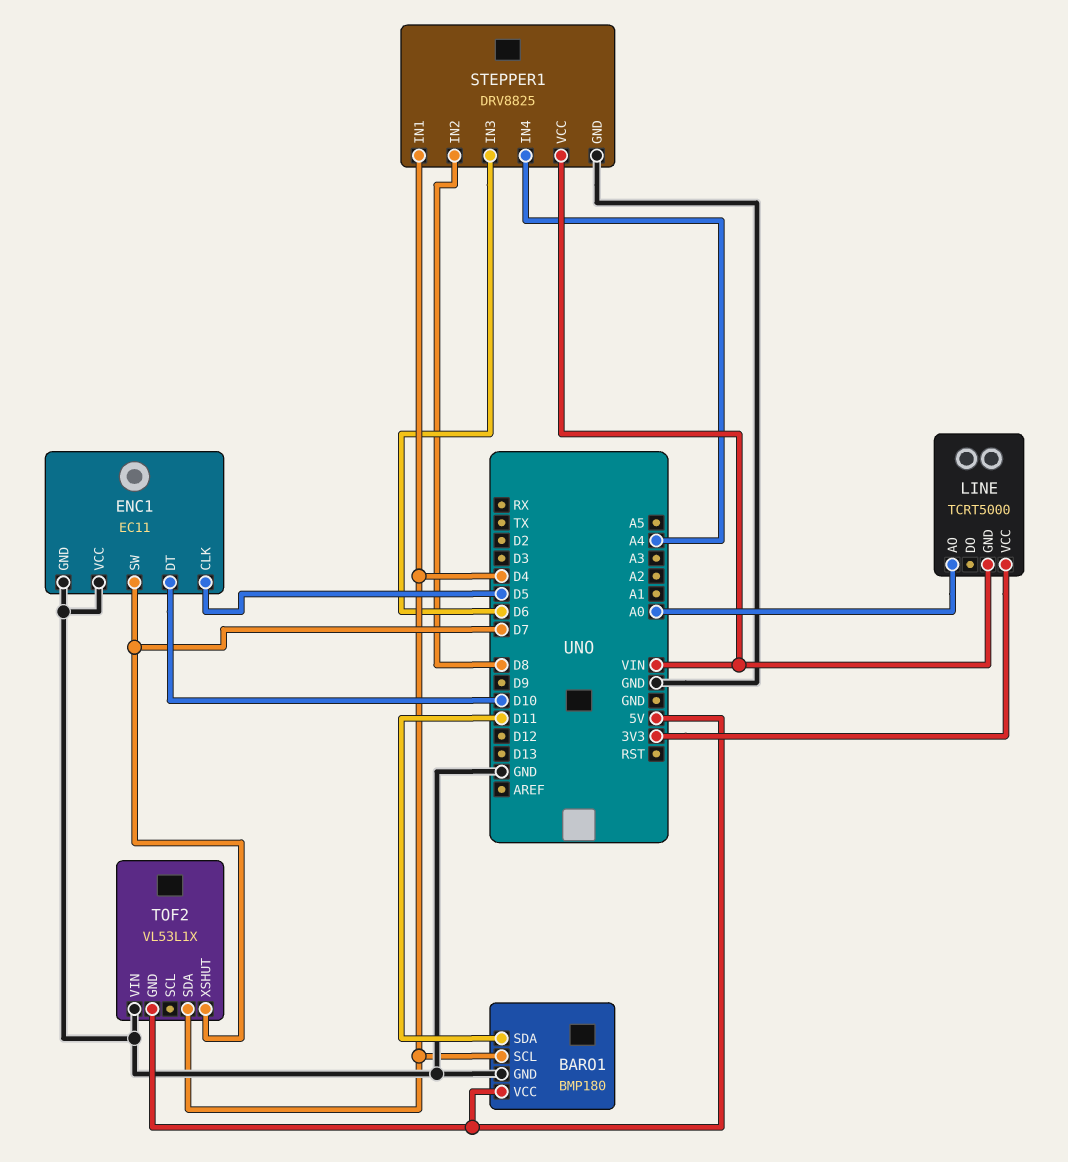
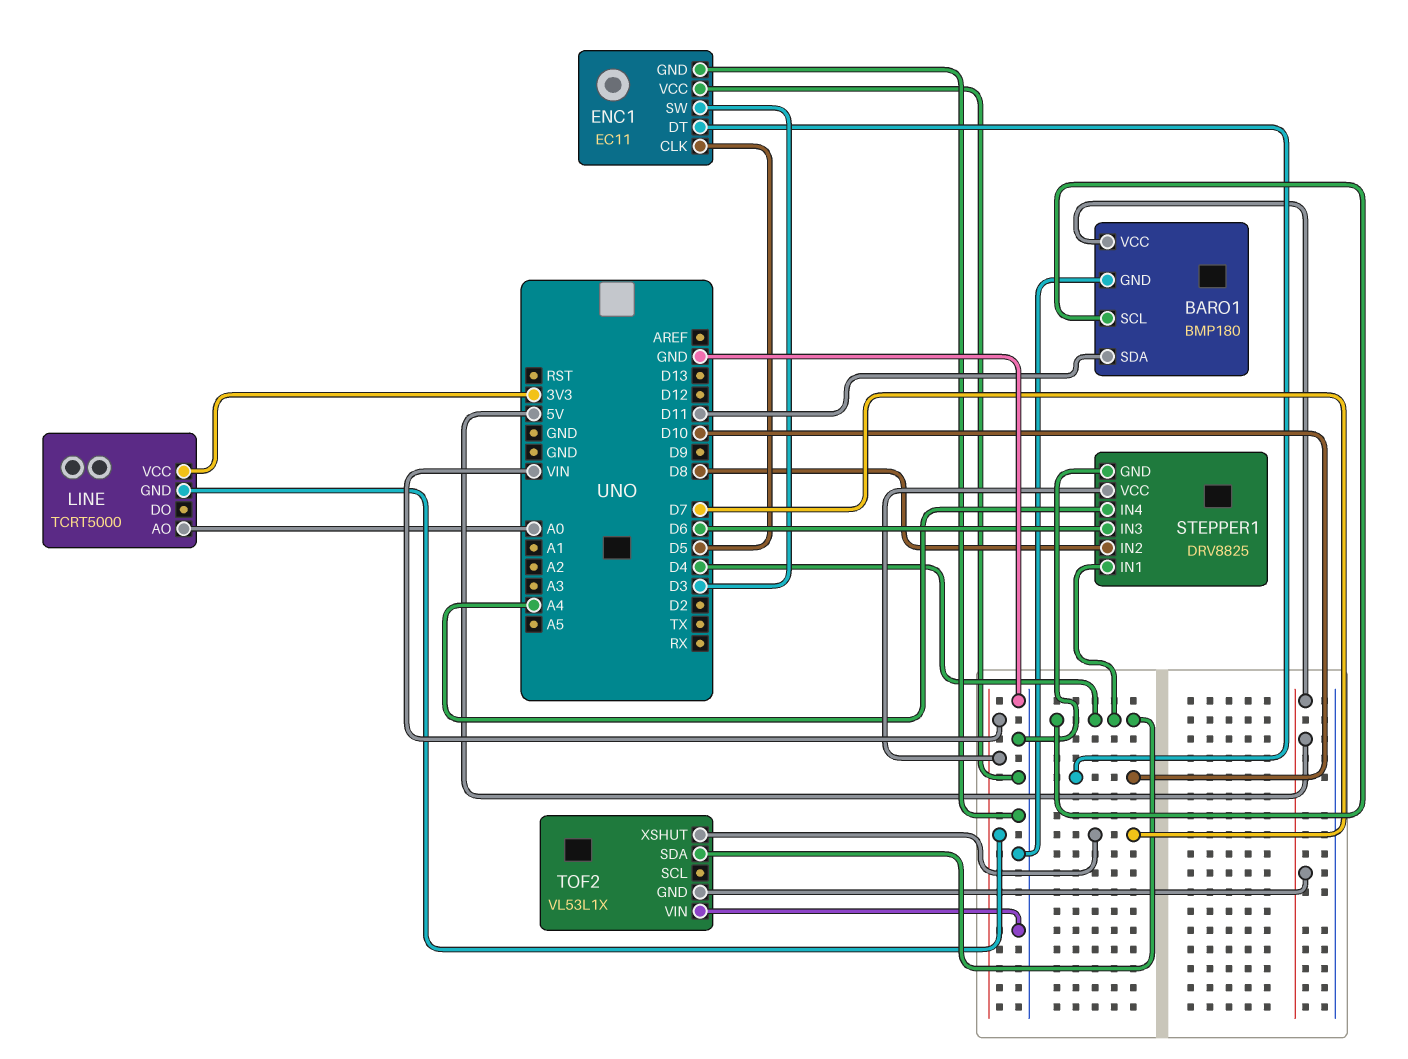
ENC1 pin SW: D7 -> D3

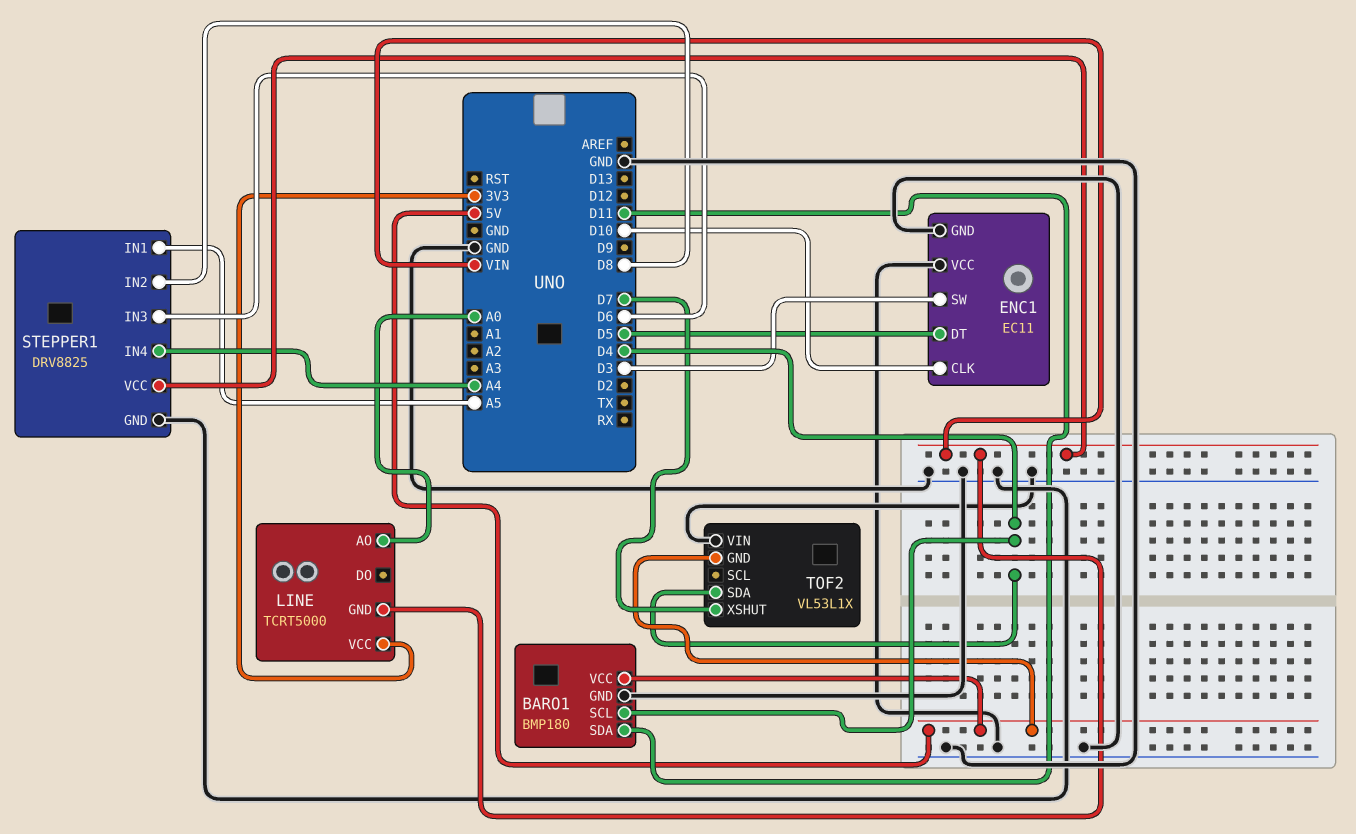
ENC1 pin CLK: D5 -> D10
ENC1 pin DT: D10 -> D5
STEPPER1 pin IN1: D4 -> A5

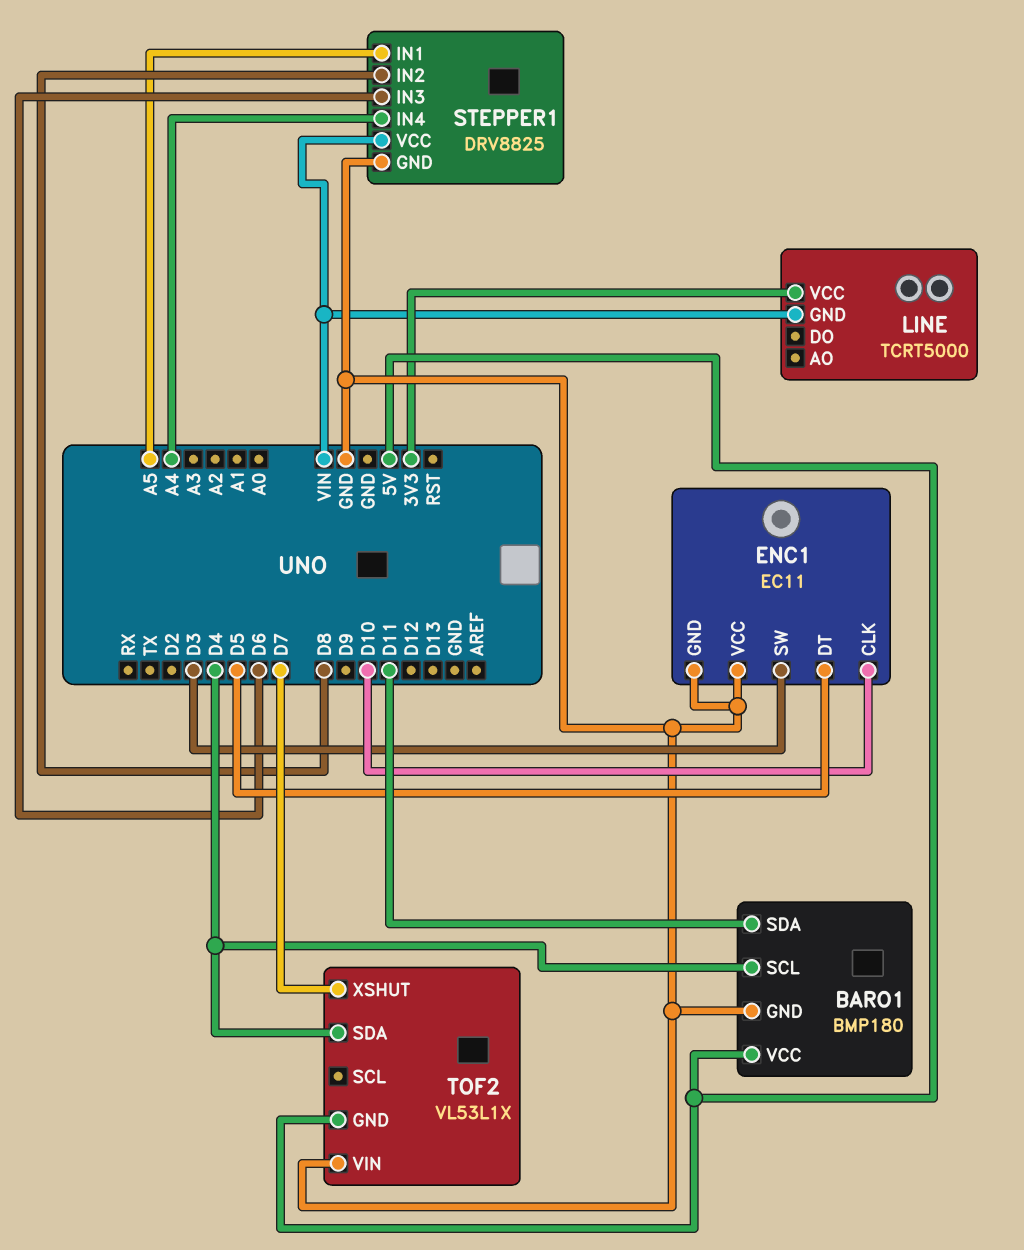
LINE pin AO: A0 -> none

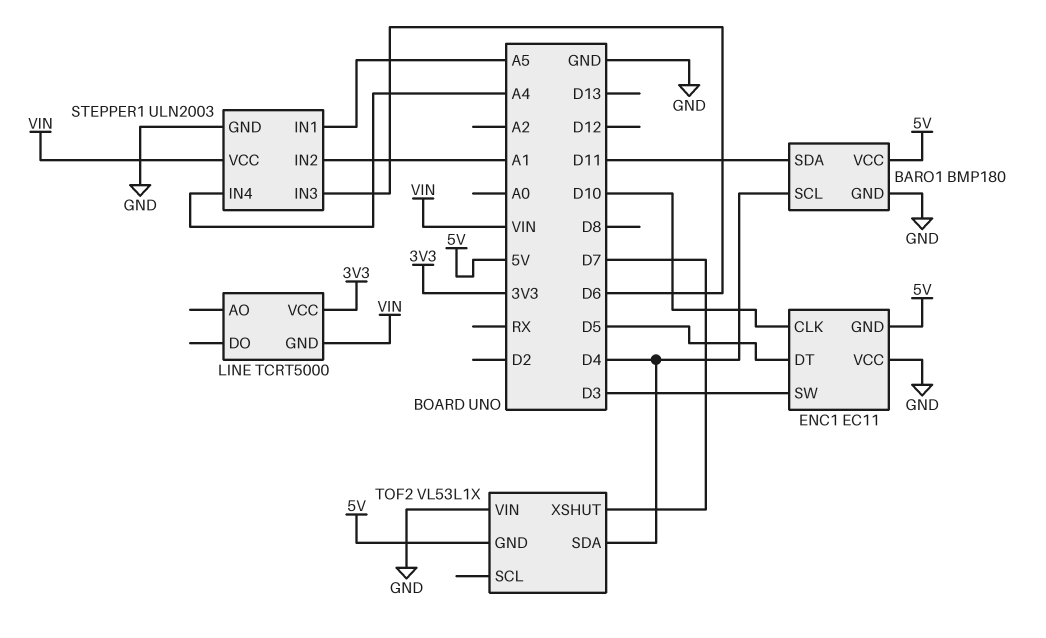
ENC1 pin GND: GND -> 5V
STEPPER1: DRV8825 -> ULN2003
STEPPER1 pin IN2: D8 -> A1

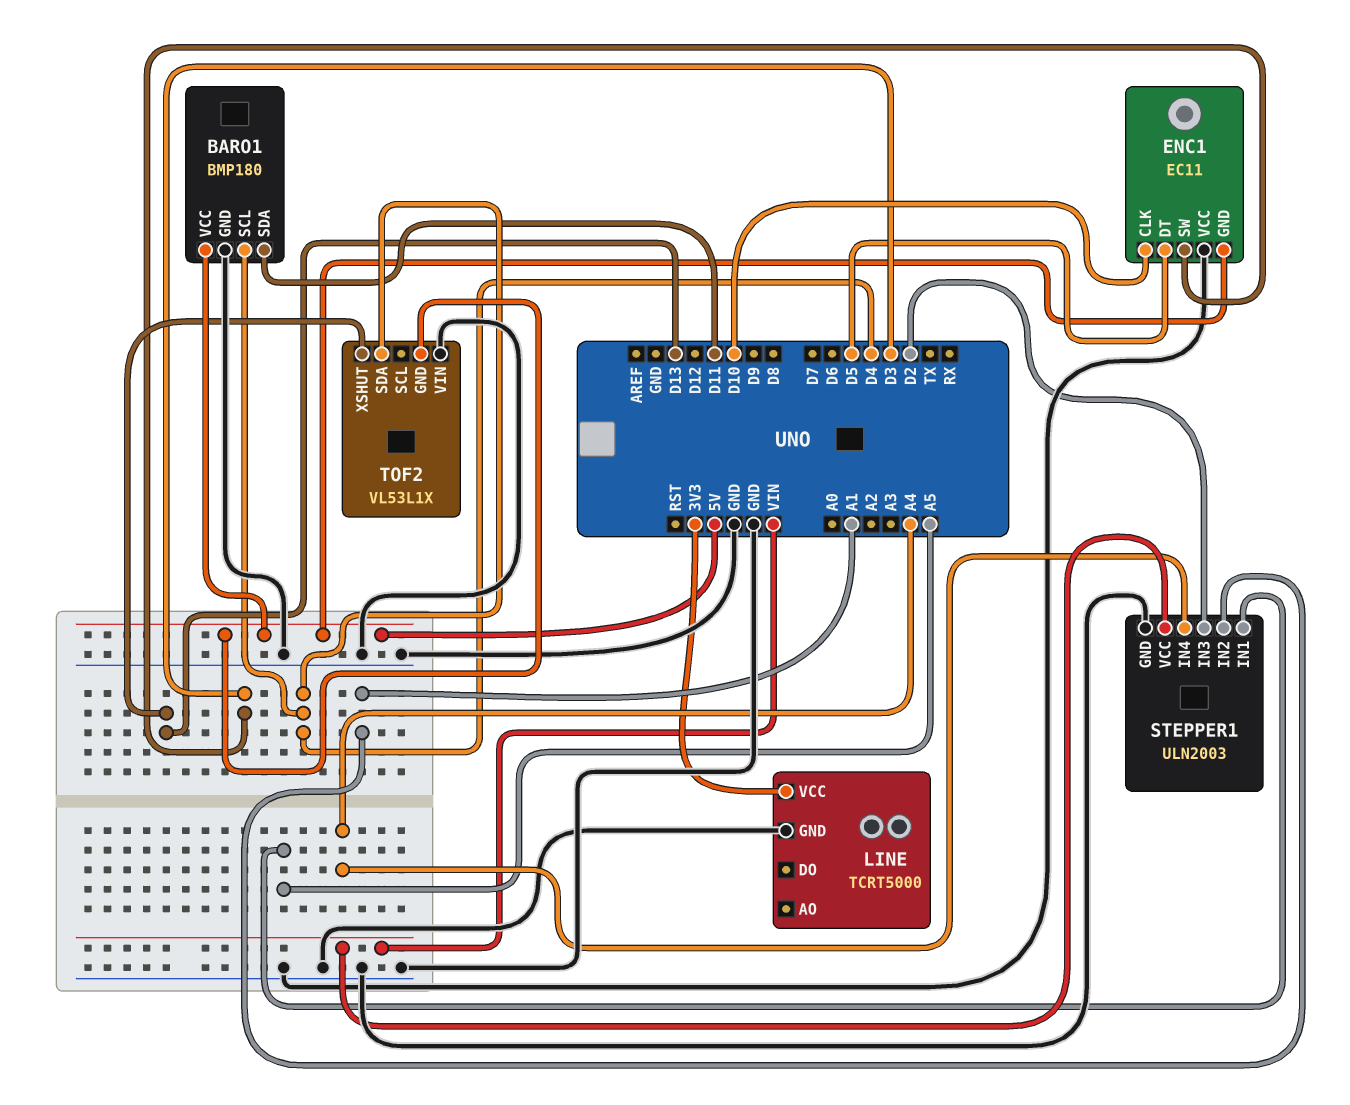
LINE pin GND: VIN -> GND
STEPPER1 pin IN3: D6 -> D2
TOF2 pin XSHUT: D7 -> D13

